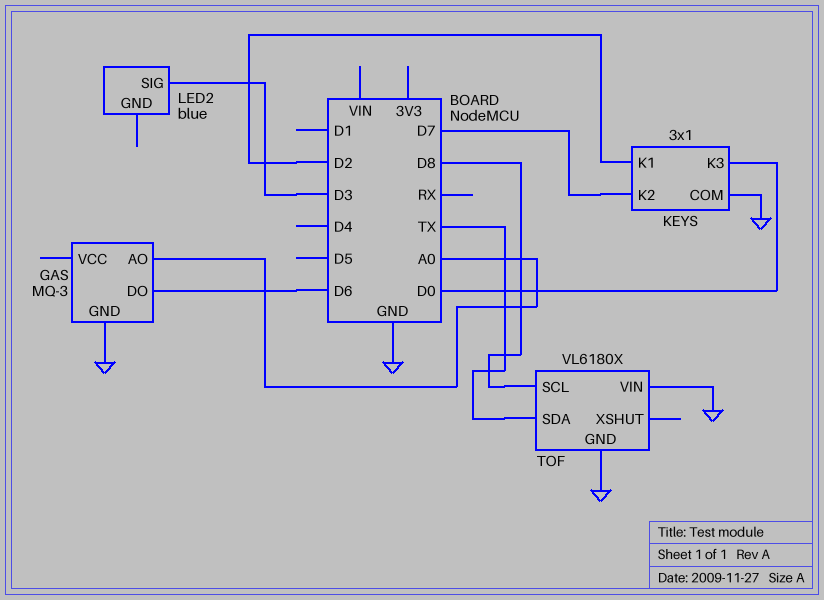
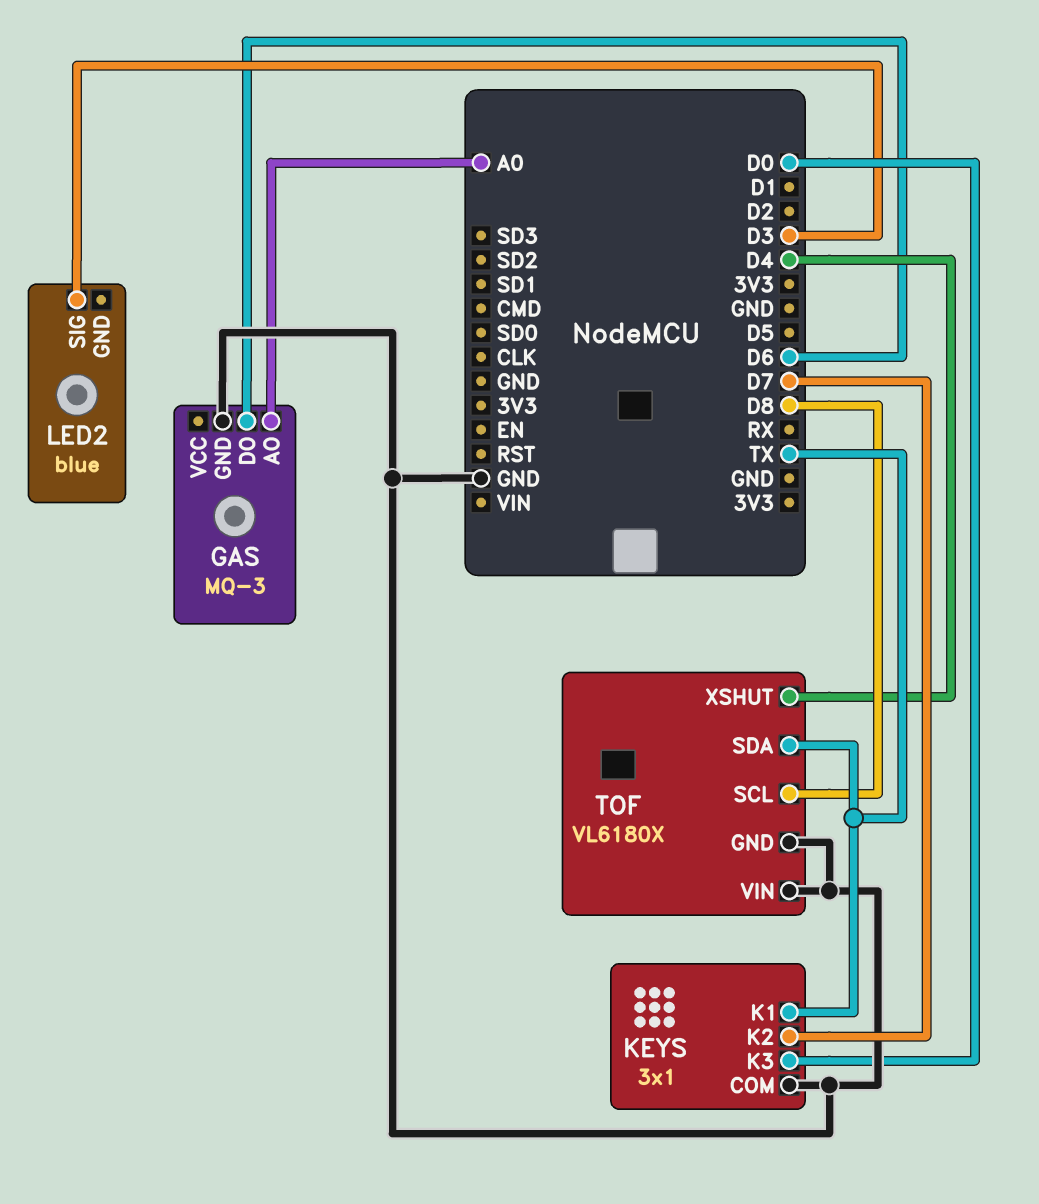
KEYS pin K1: D2 -> TX
TOF pin XSHUT: none -> D4

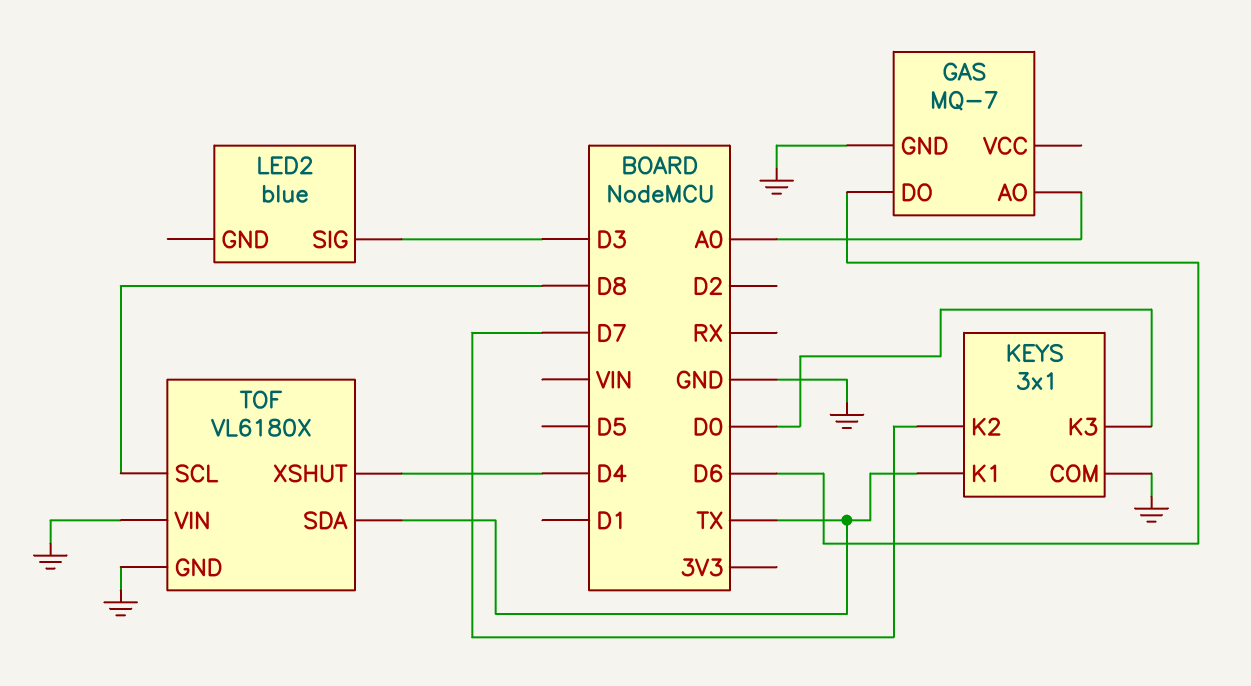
GAS: MQ-3 -> MQ-7

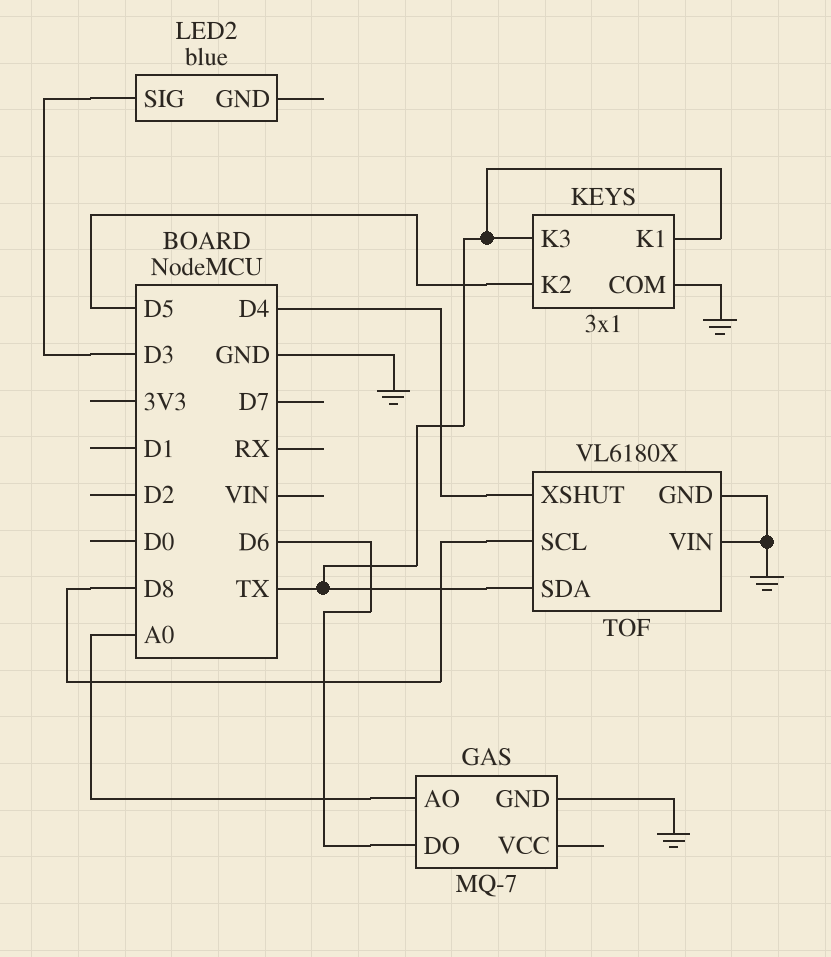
KEYS pin K2: D7 -> D5
KEYS pin K3: D0 -> TX

